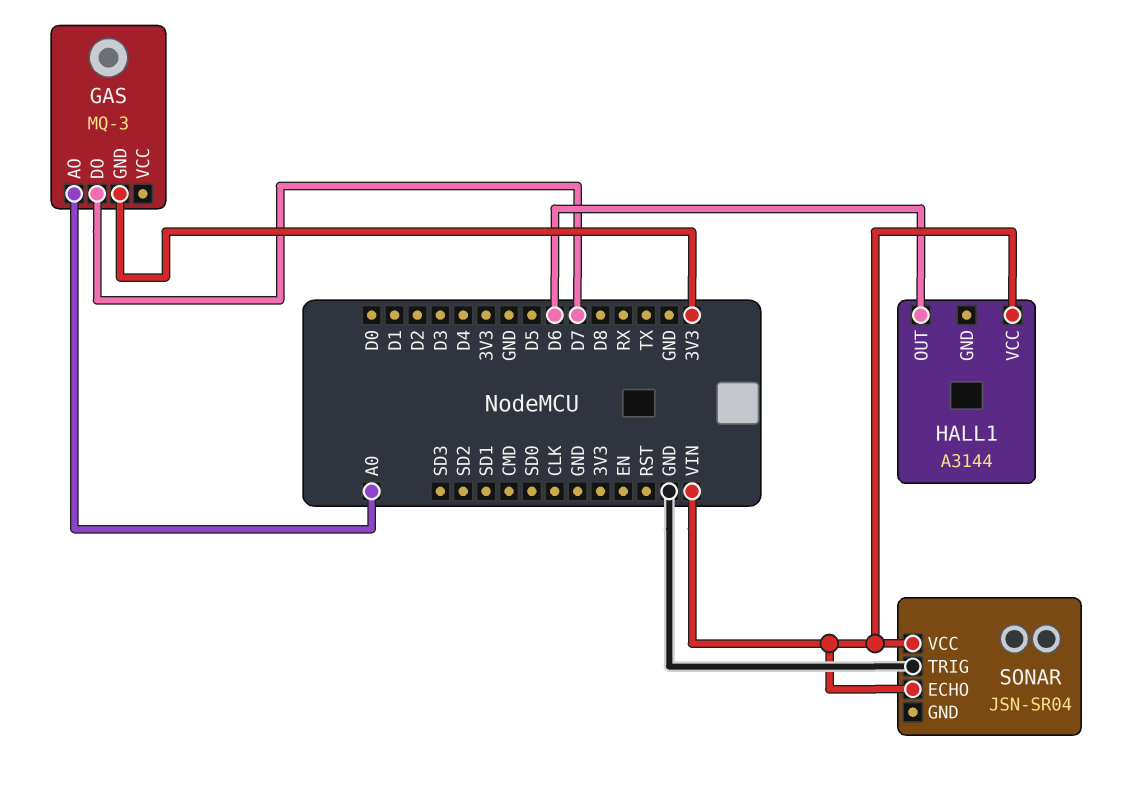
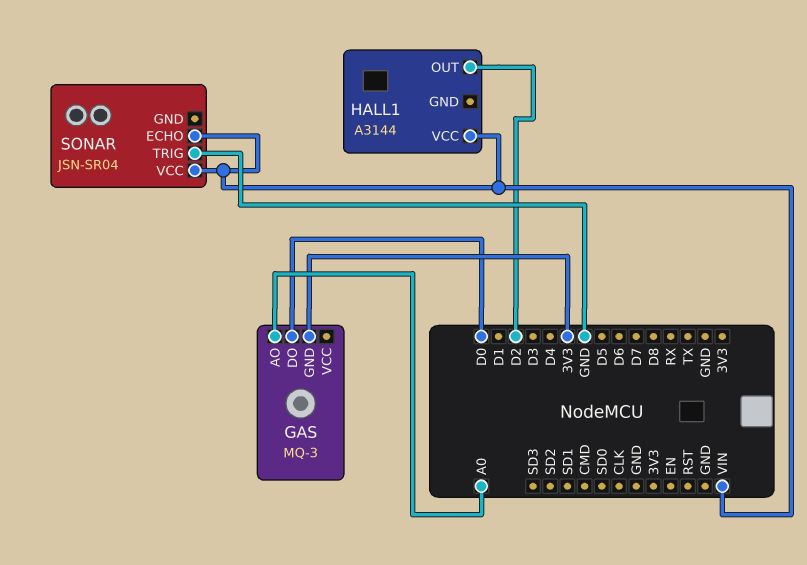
GAS pin DO: D7 -> D0
HALL1 pin OUT: D6 -> D2

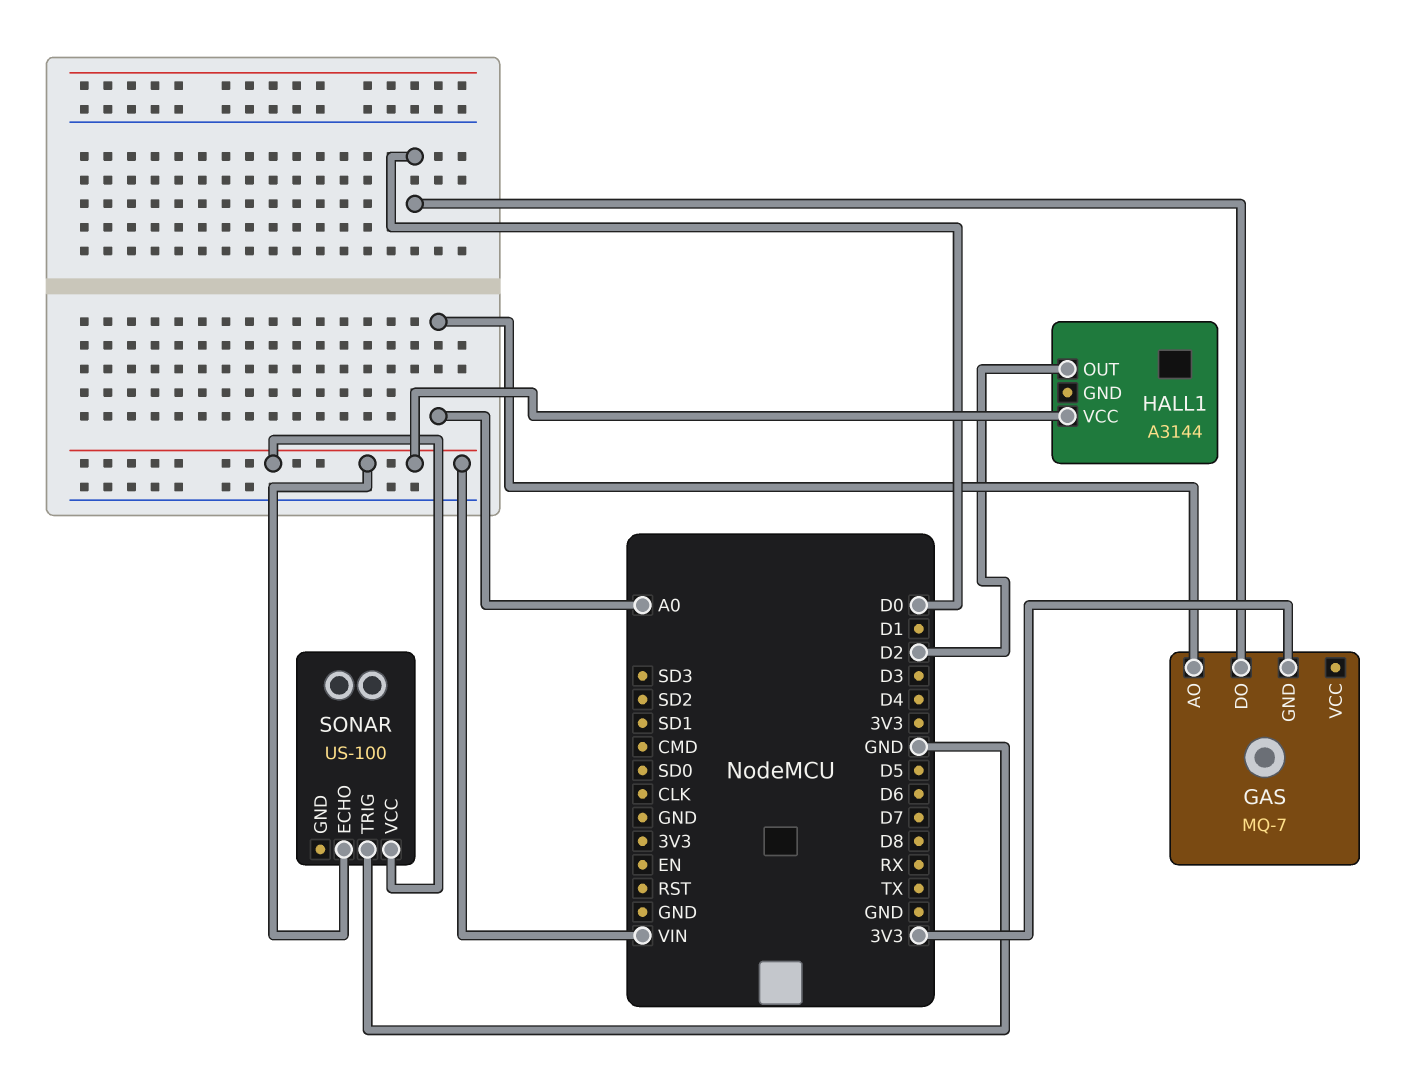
GAS: MQ-3 -> MQ-7
SONAR: JSN-SR04 -> US-100

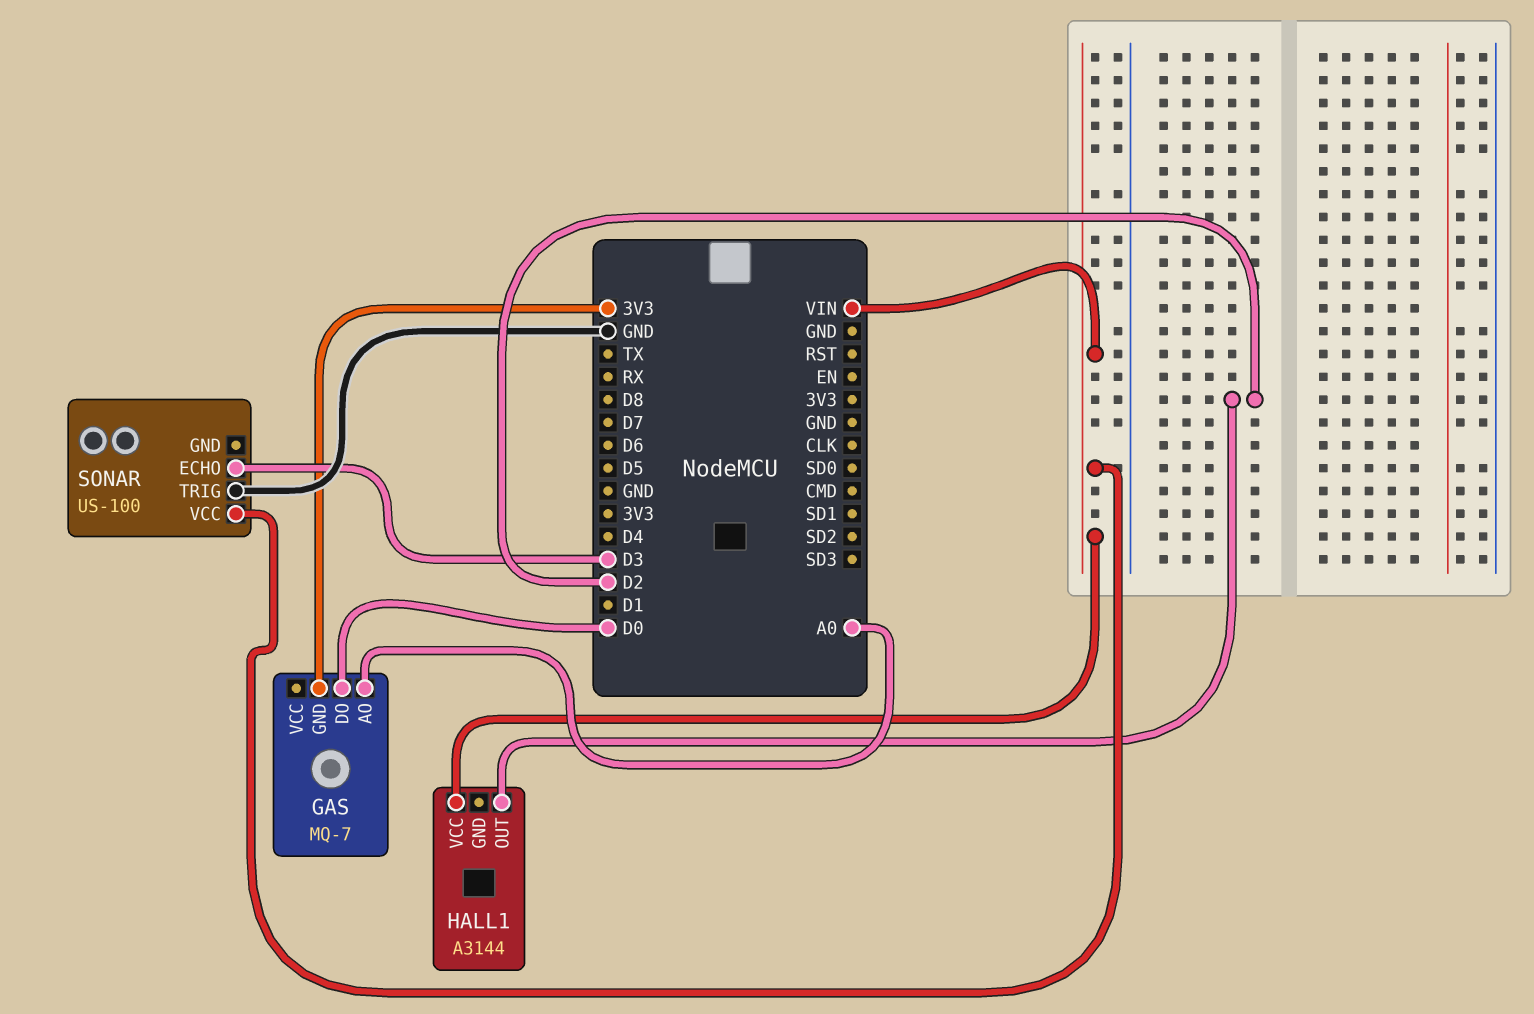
SONAR pin ECHO: VIN -> D3

